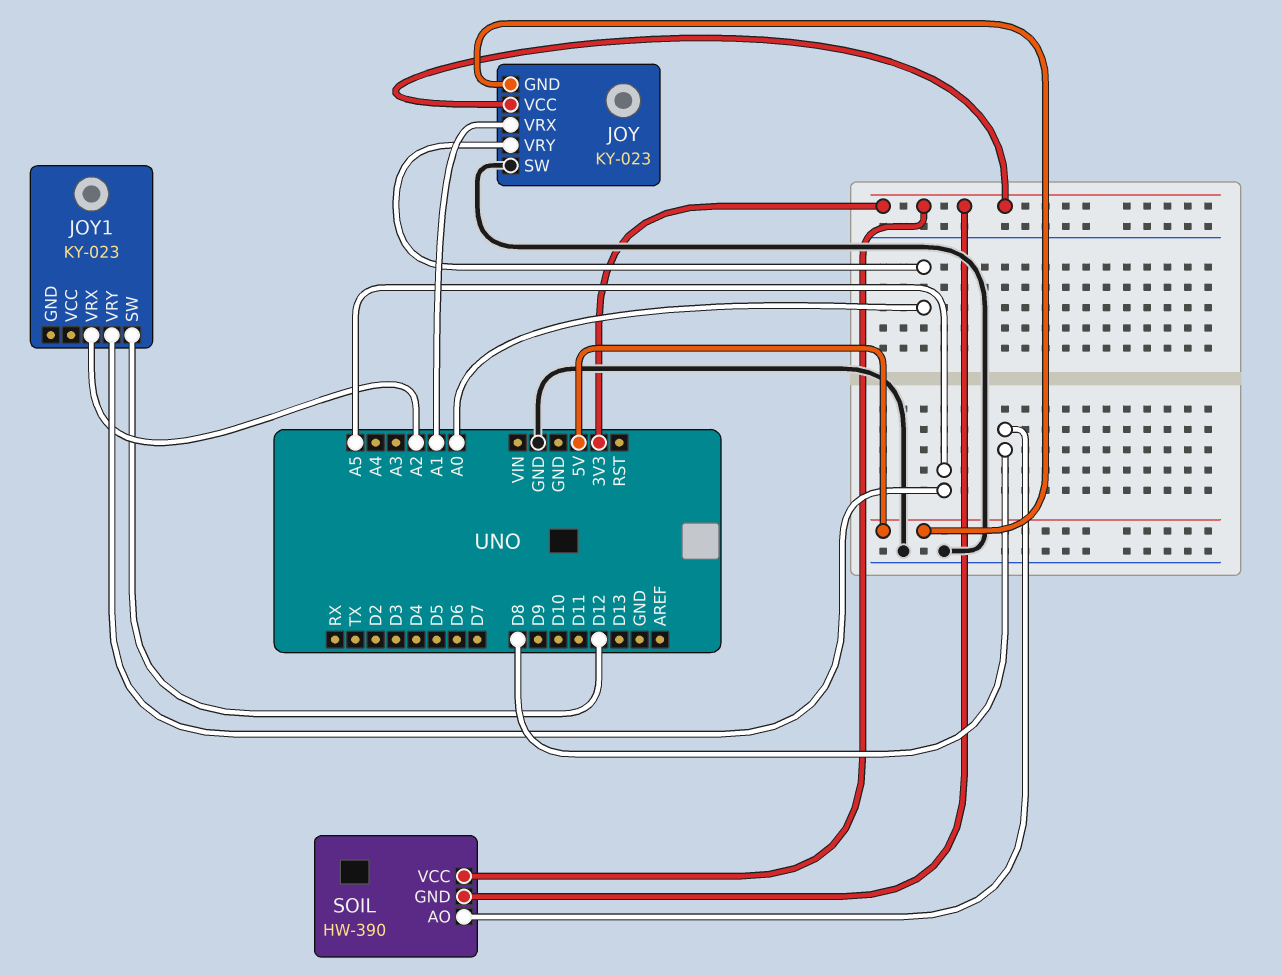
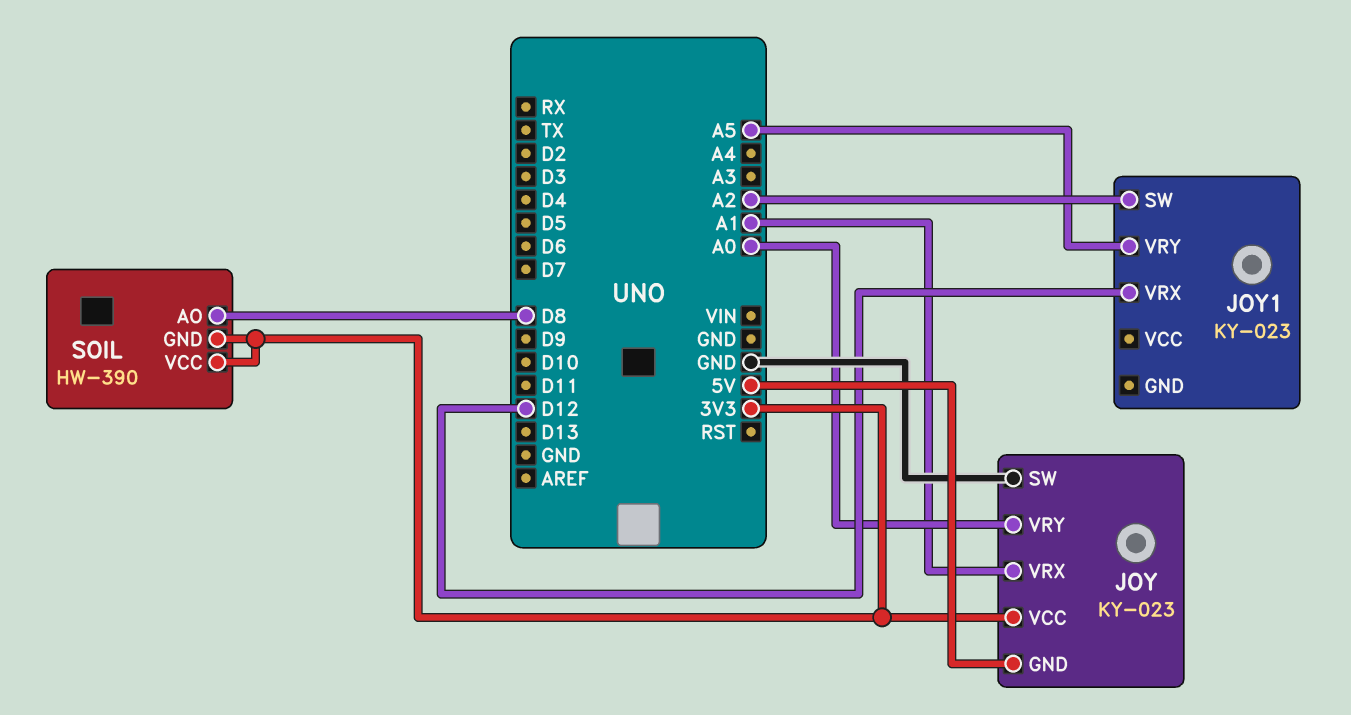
JOY1 pin SW: D12 -> A2
JOY1 pin VRX: A2 -> D12

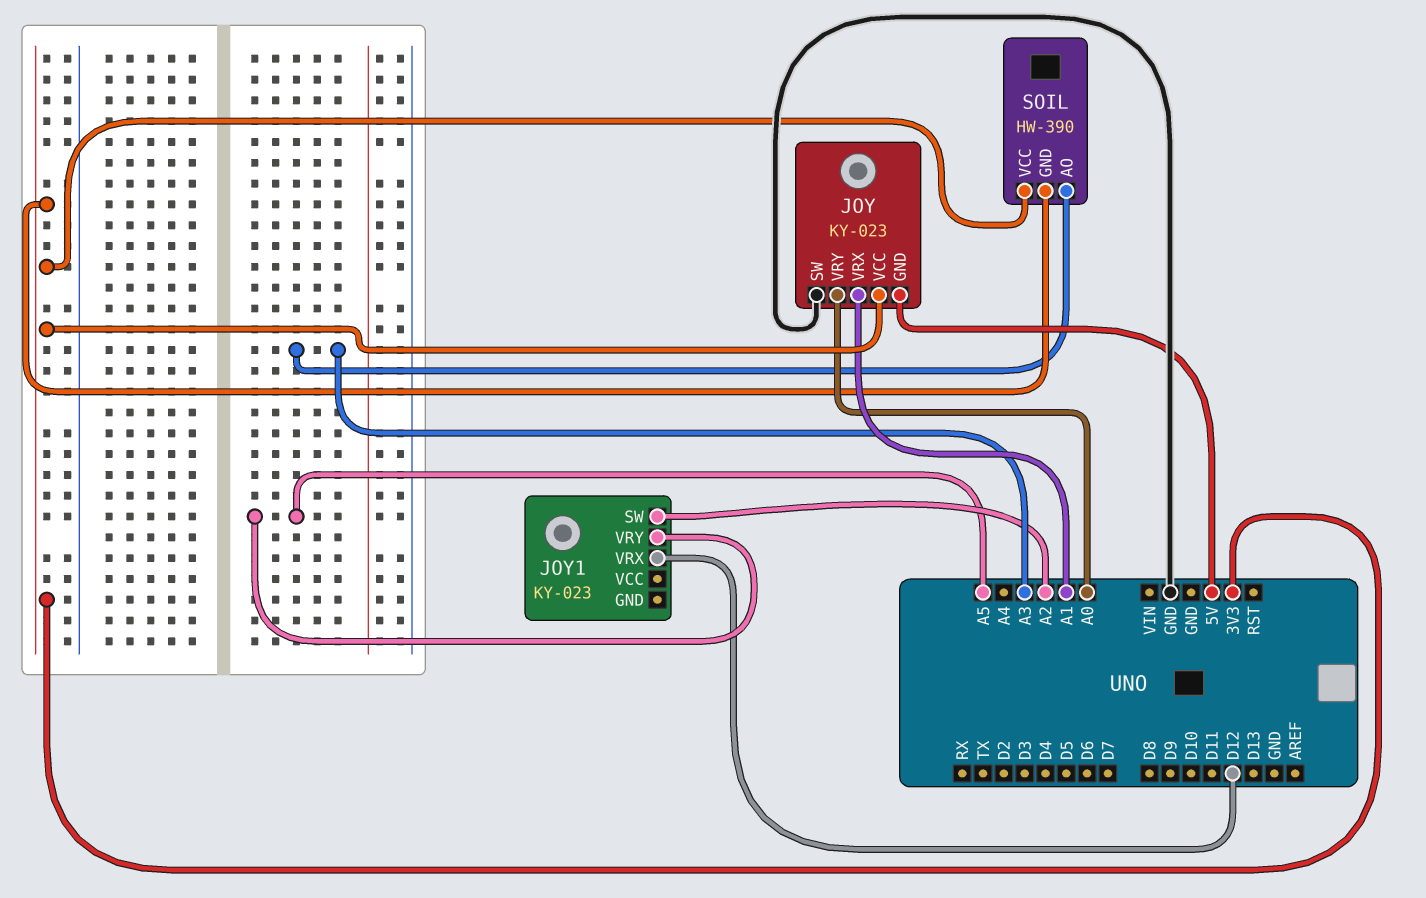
SOIL pin AO: D8 -> A3

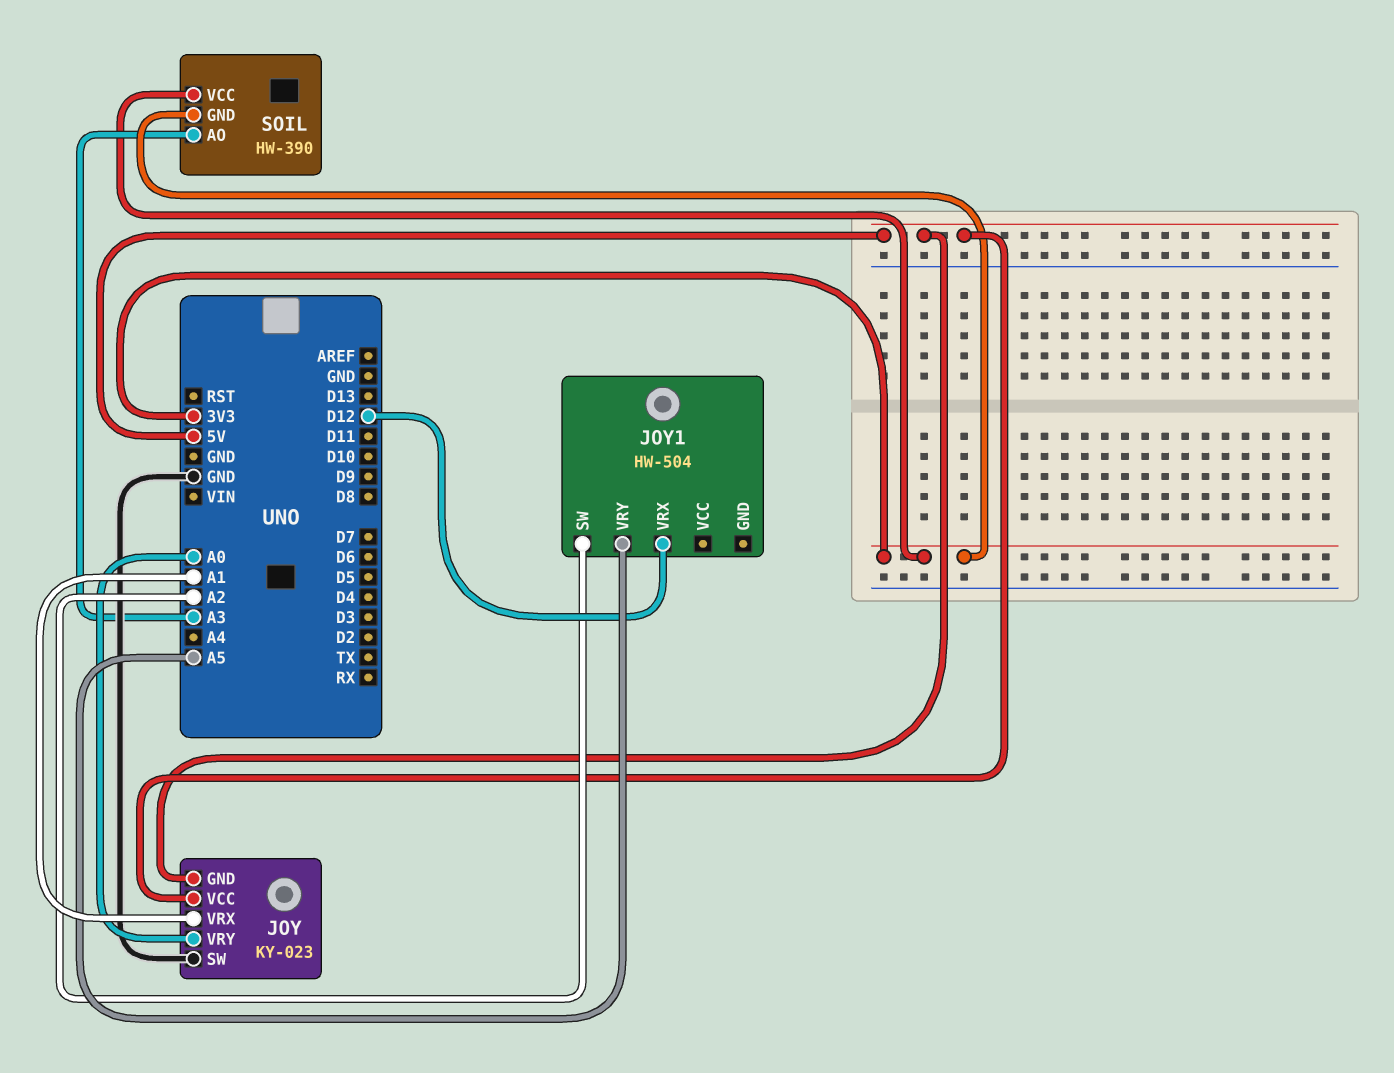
JOY pin VCC: 3V3 -> 5V
JOY1: KY-023 -> HW-504

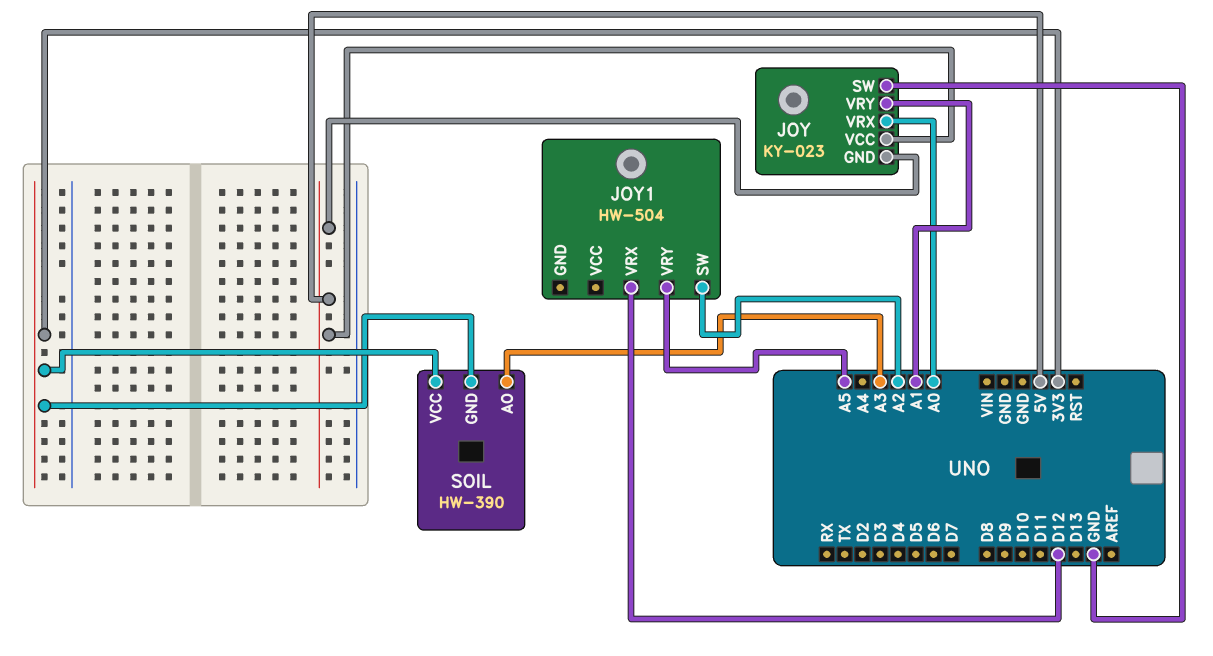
JOY pin VRX: A1 -> A0
JOY pin VRY: A0 -> A1

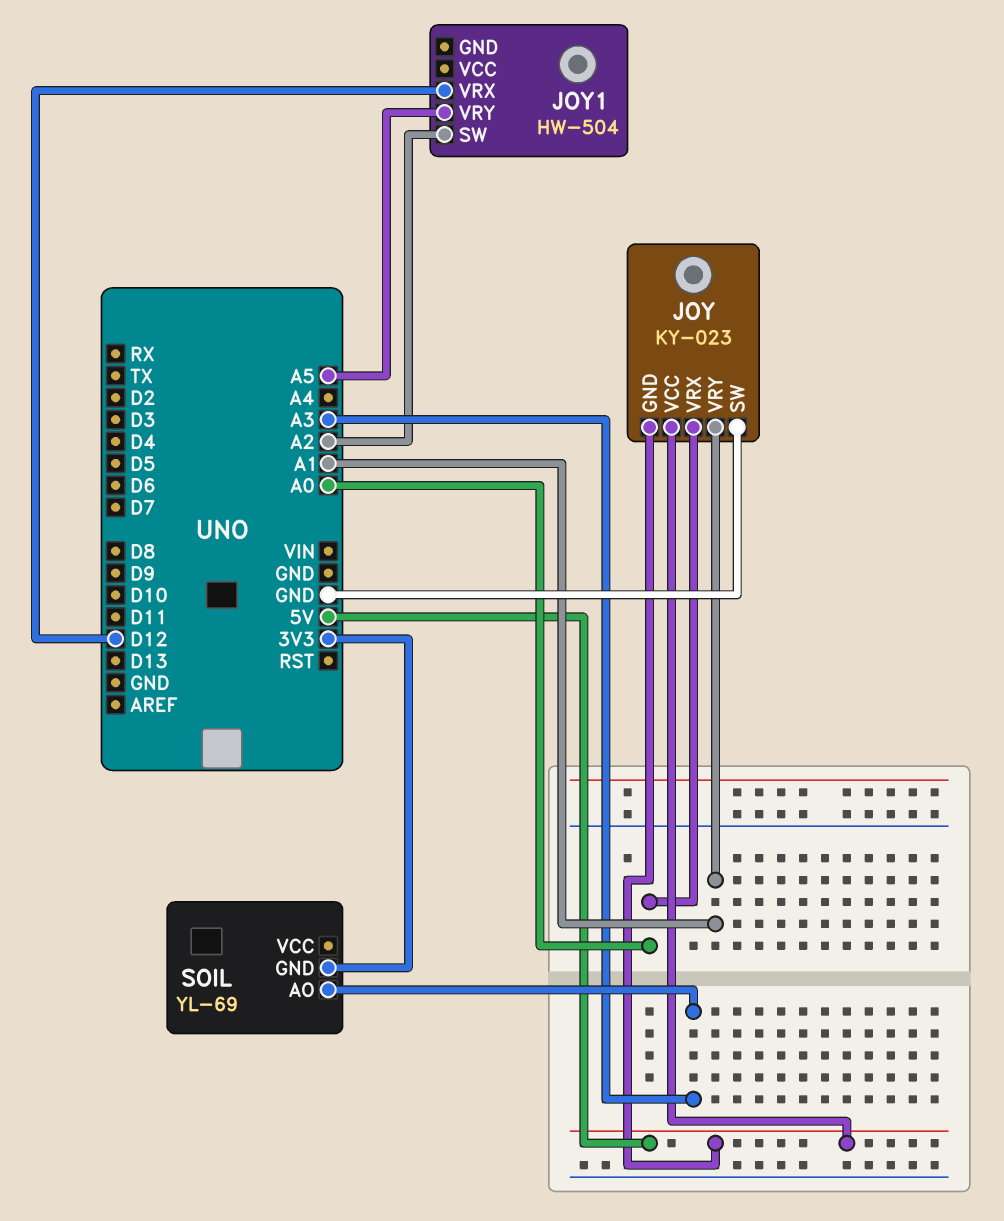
SOIL: HW-390 -> YL-69
SOIL pin VCC: 3V3 -> none

